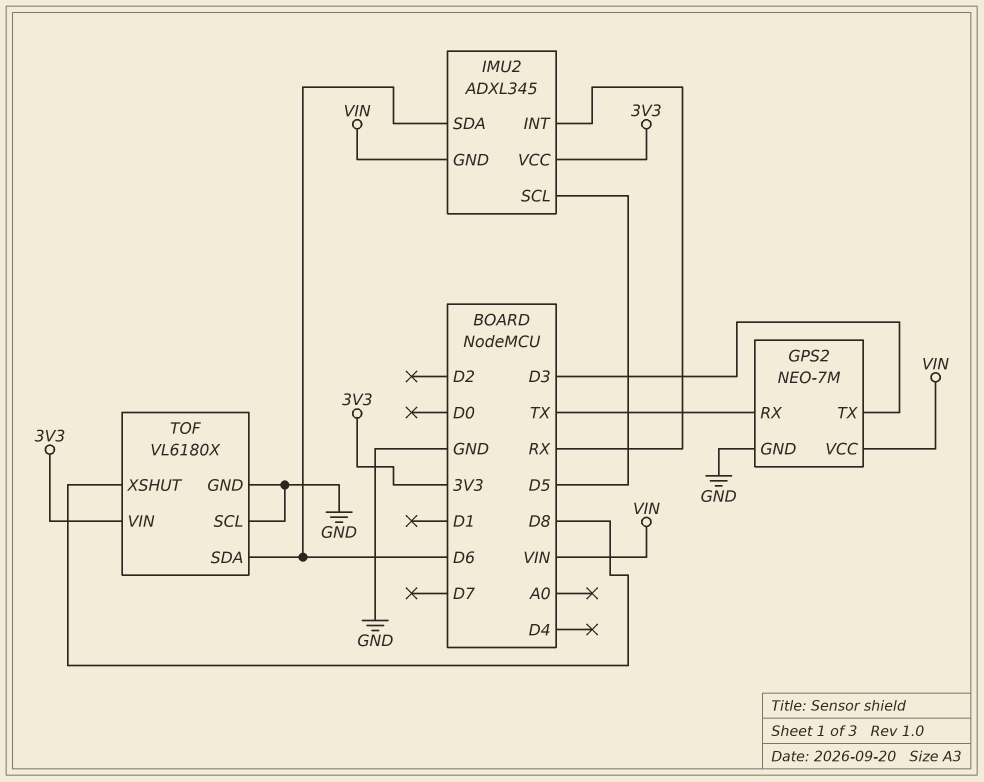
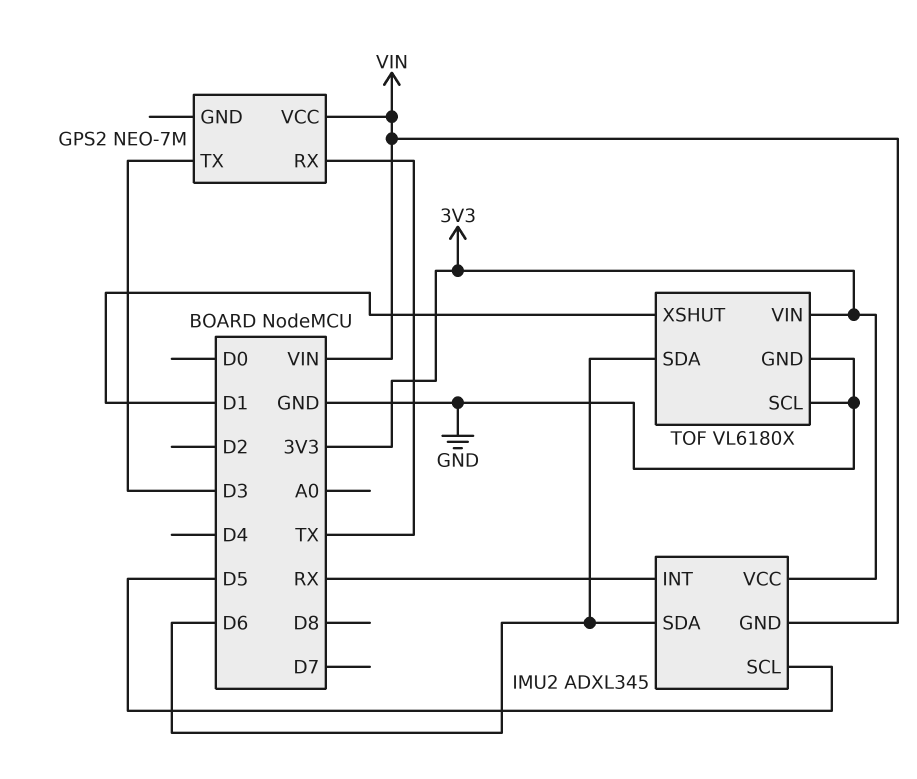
GPS2 pin GND: GND -> none
TOF pin XSHUT: D8 -> D1

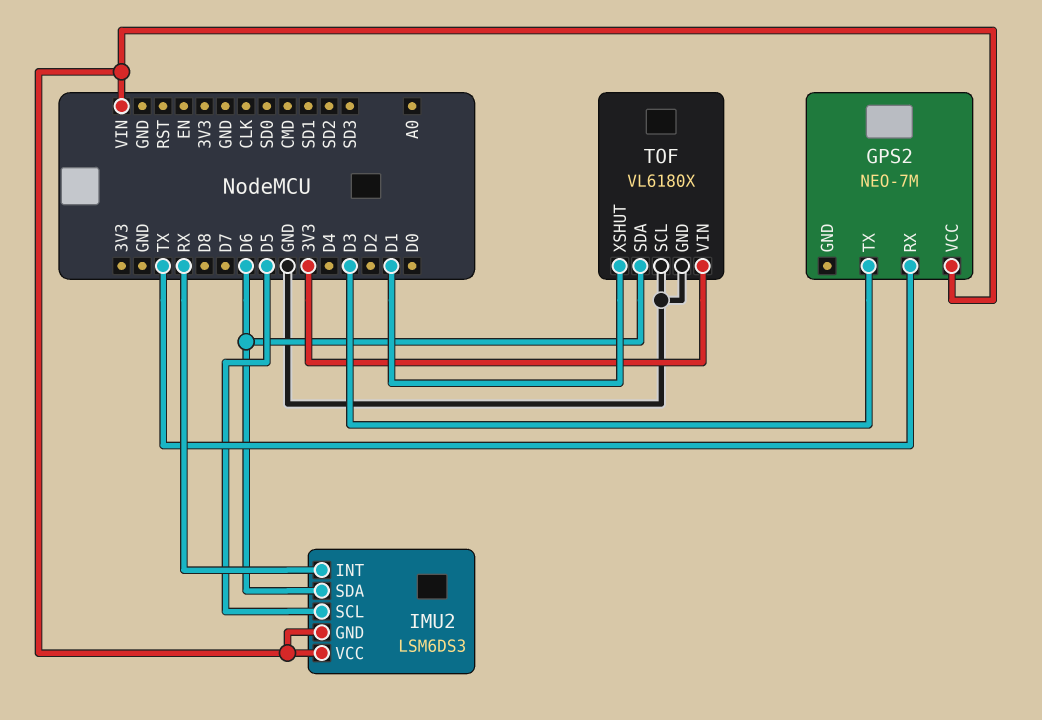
IMU2: ADXL345 -> LSM6DS3
IMU2 pin VCC: 3V3 -> VIN

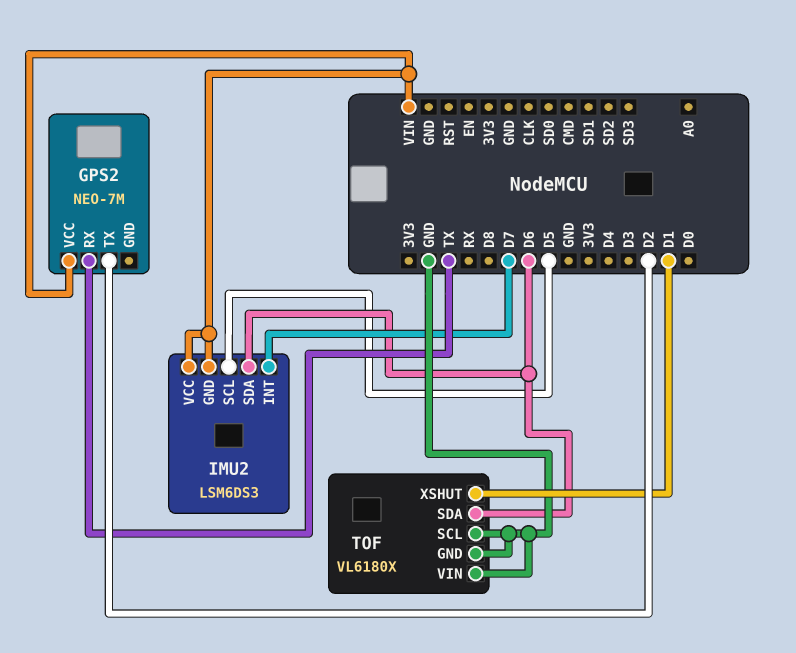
GPS2 pin TX: D3 -> D2
IMU2 pin INT: RX -> D7
TOF pin VIN: 3V3 -> GND

